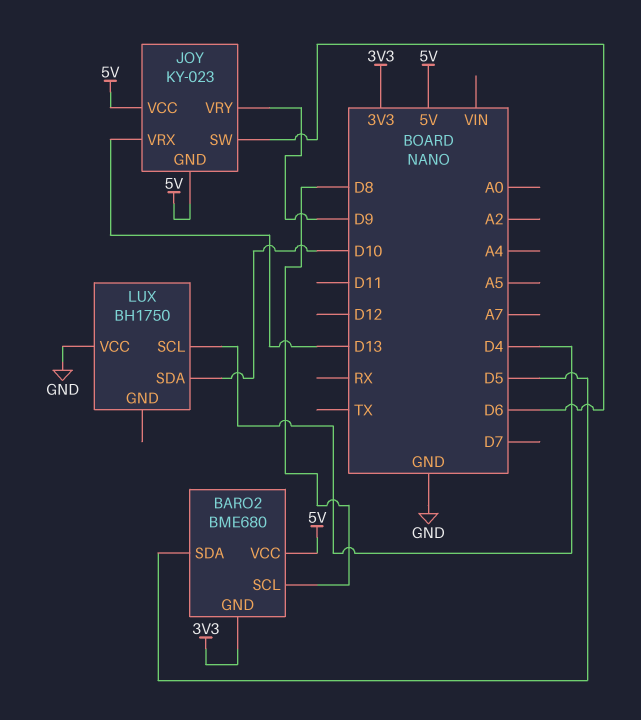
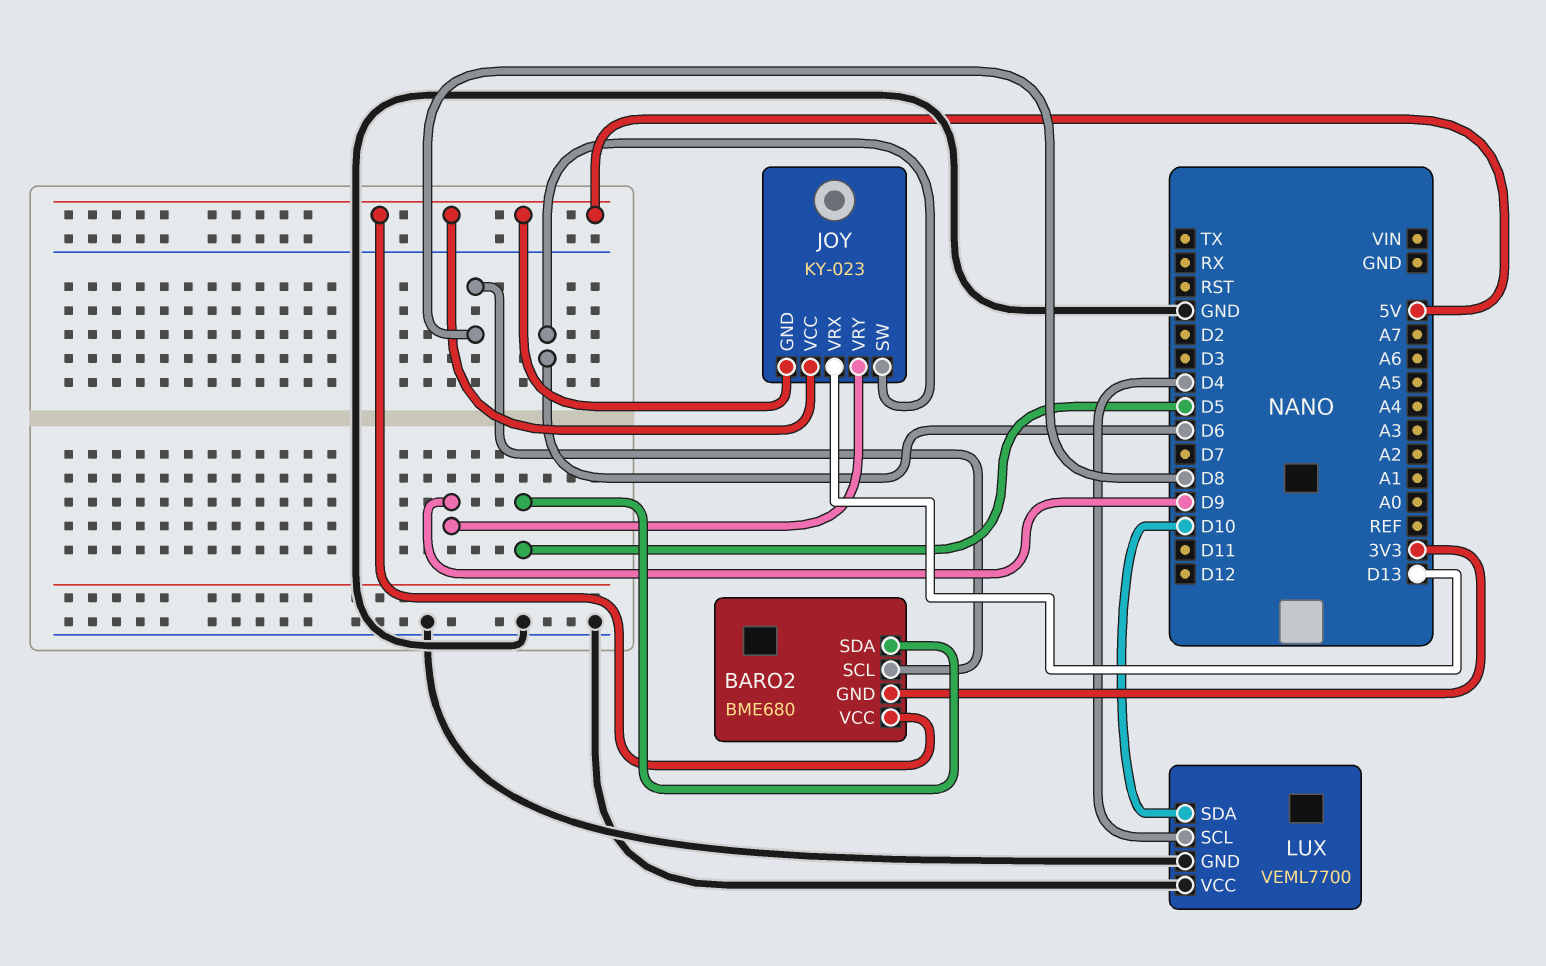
LUX: BH1750 -> VEML7700
LUX pin GND: none -> GND

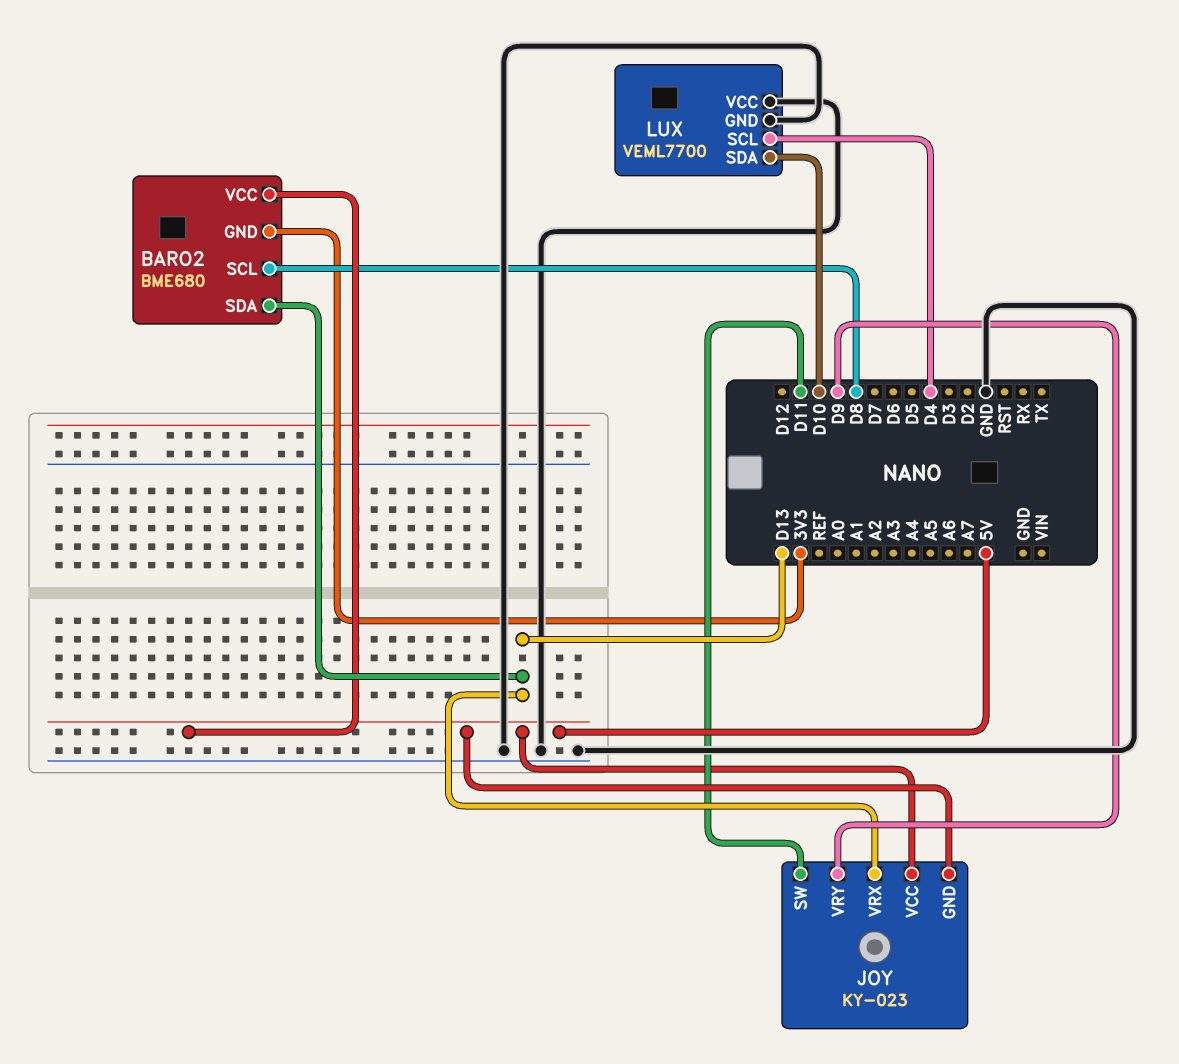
BARO2 pin SDA: D5 -> D13
JOY pin SW: D6 -> D11

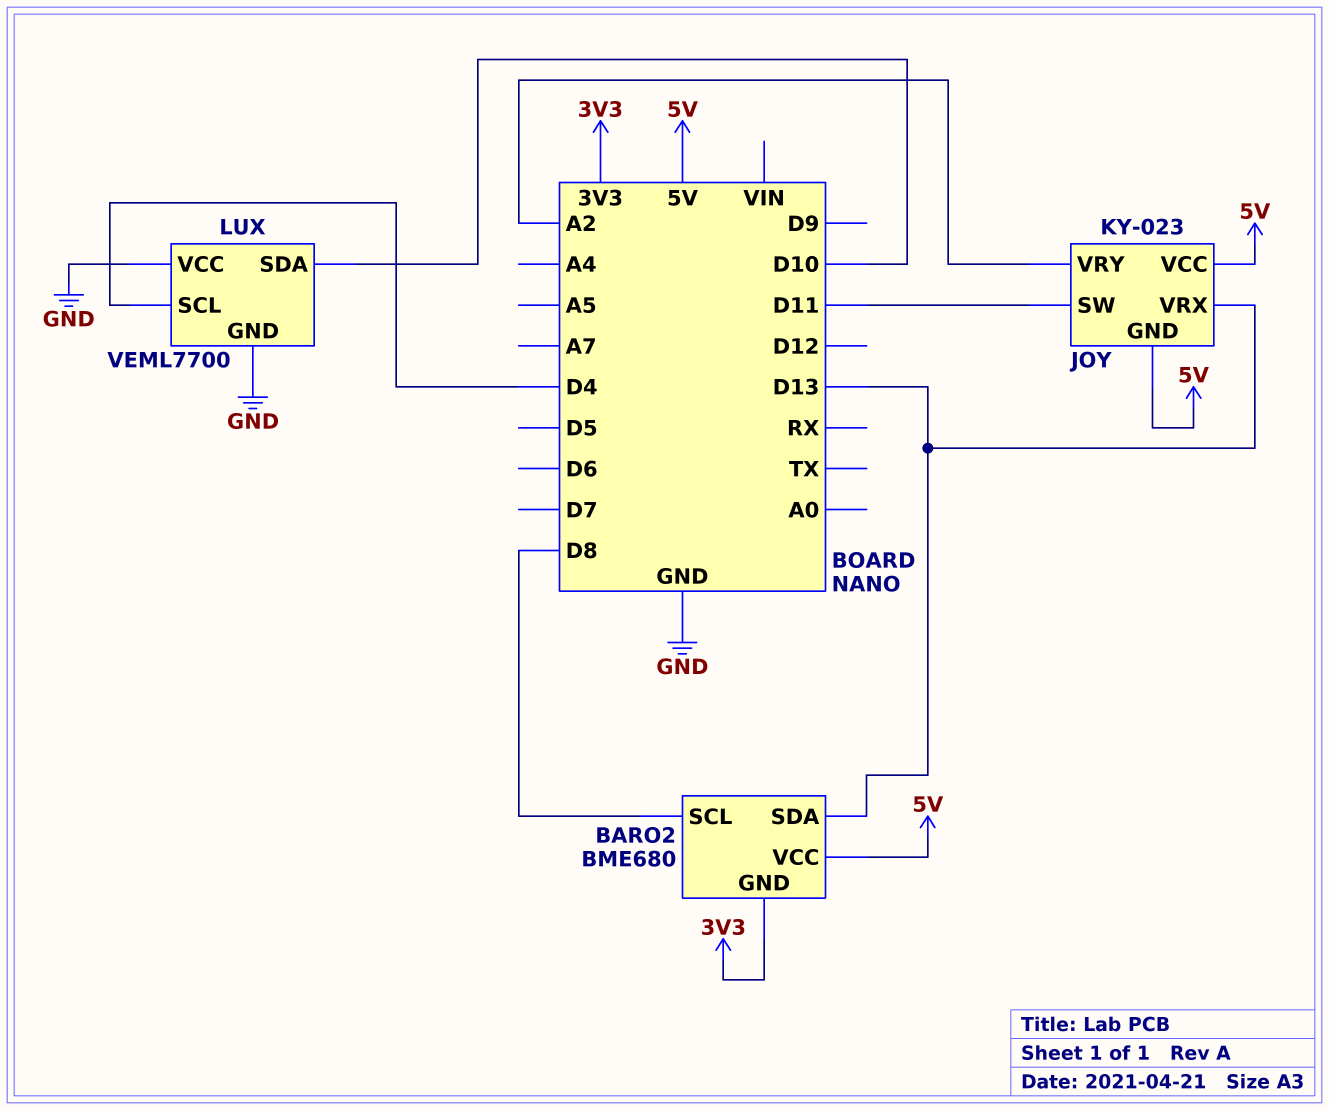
JOY pin VRY: D9 -> A2

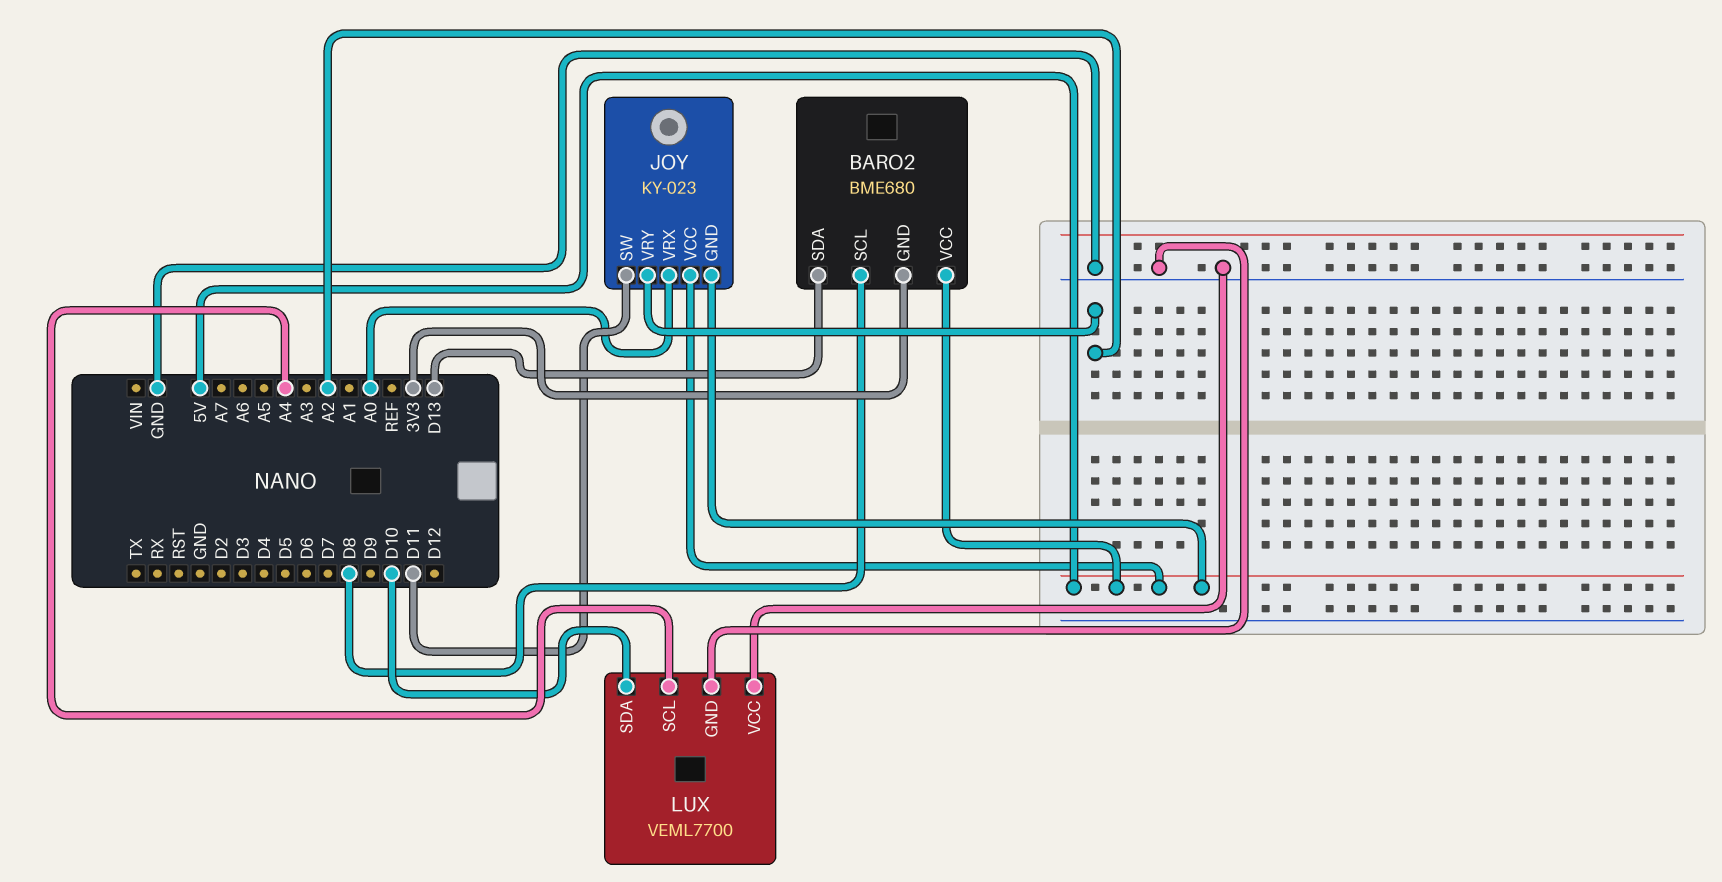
JOY pin VRX: D13 -> A0
LUX pin SCL: D4 -> A4

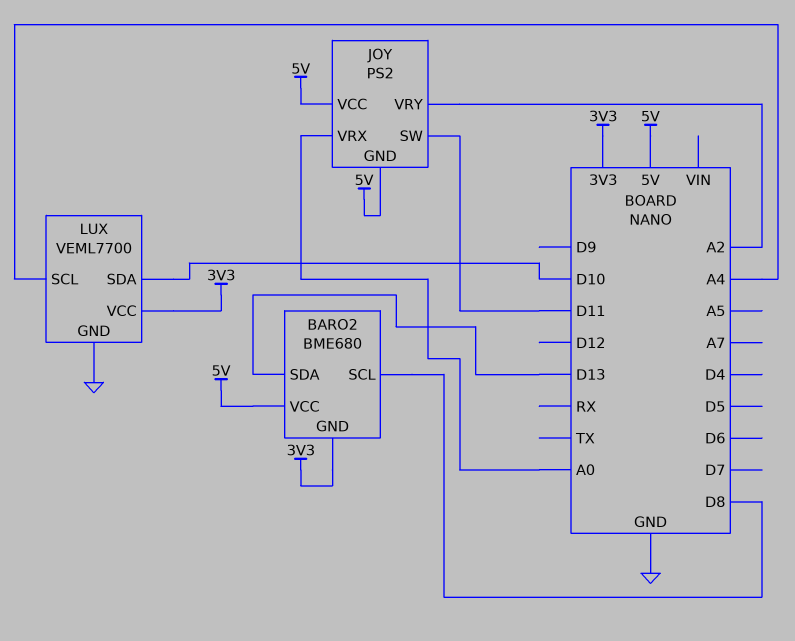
JOY: KY-023 -> PS2
LUX pin VCC: GND -> 3V3

